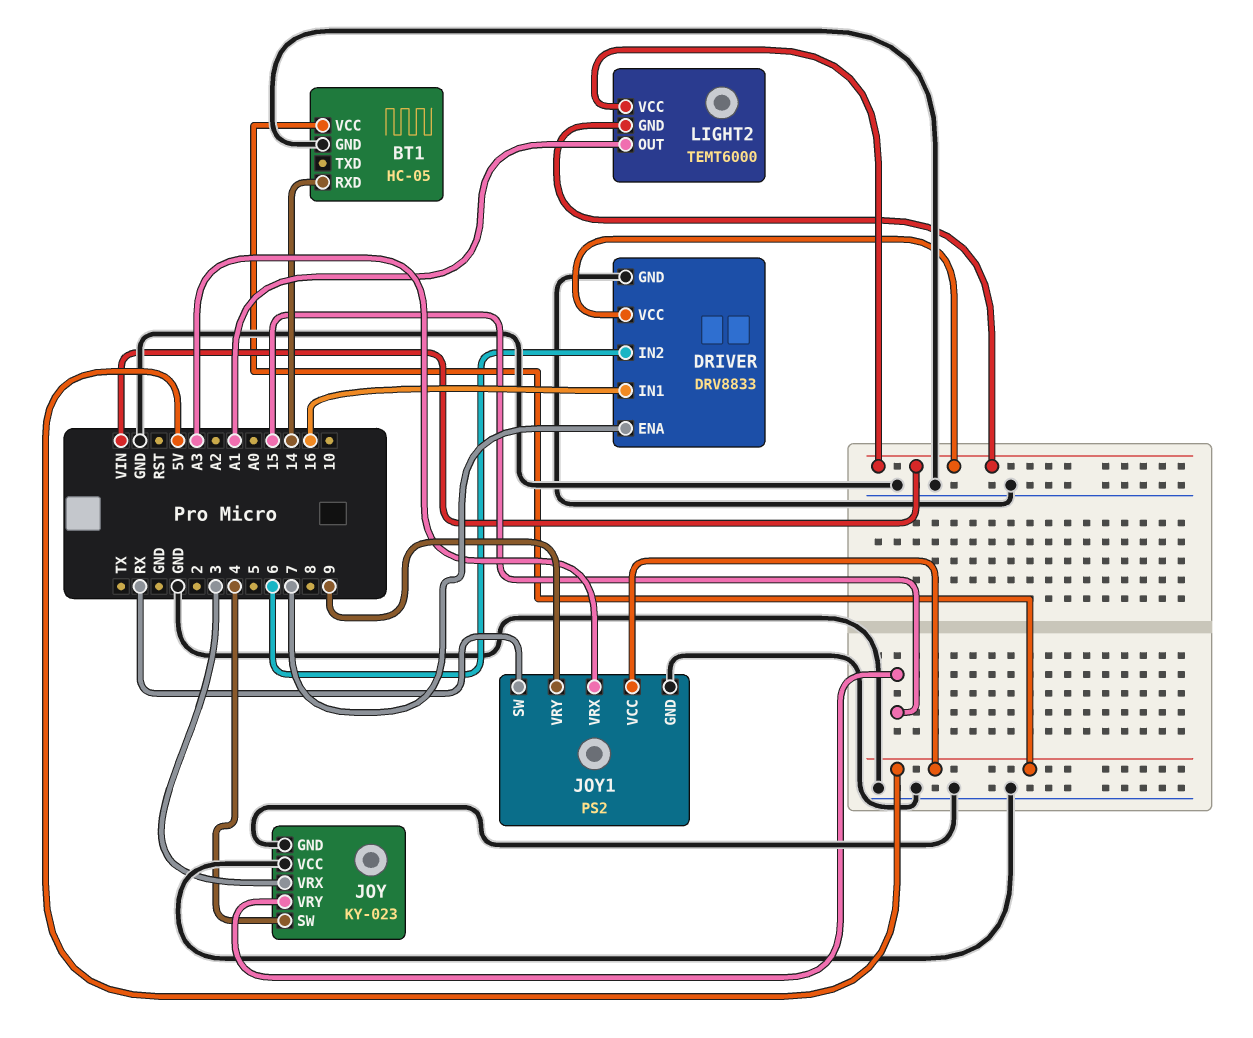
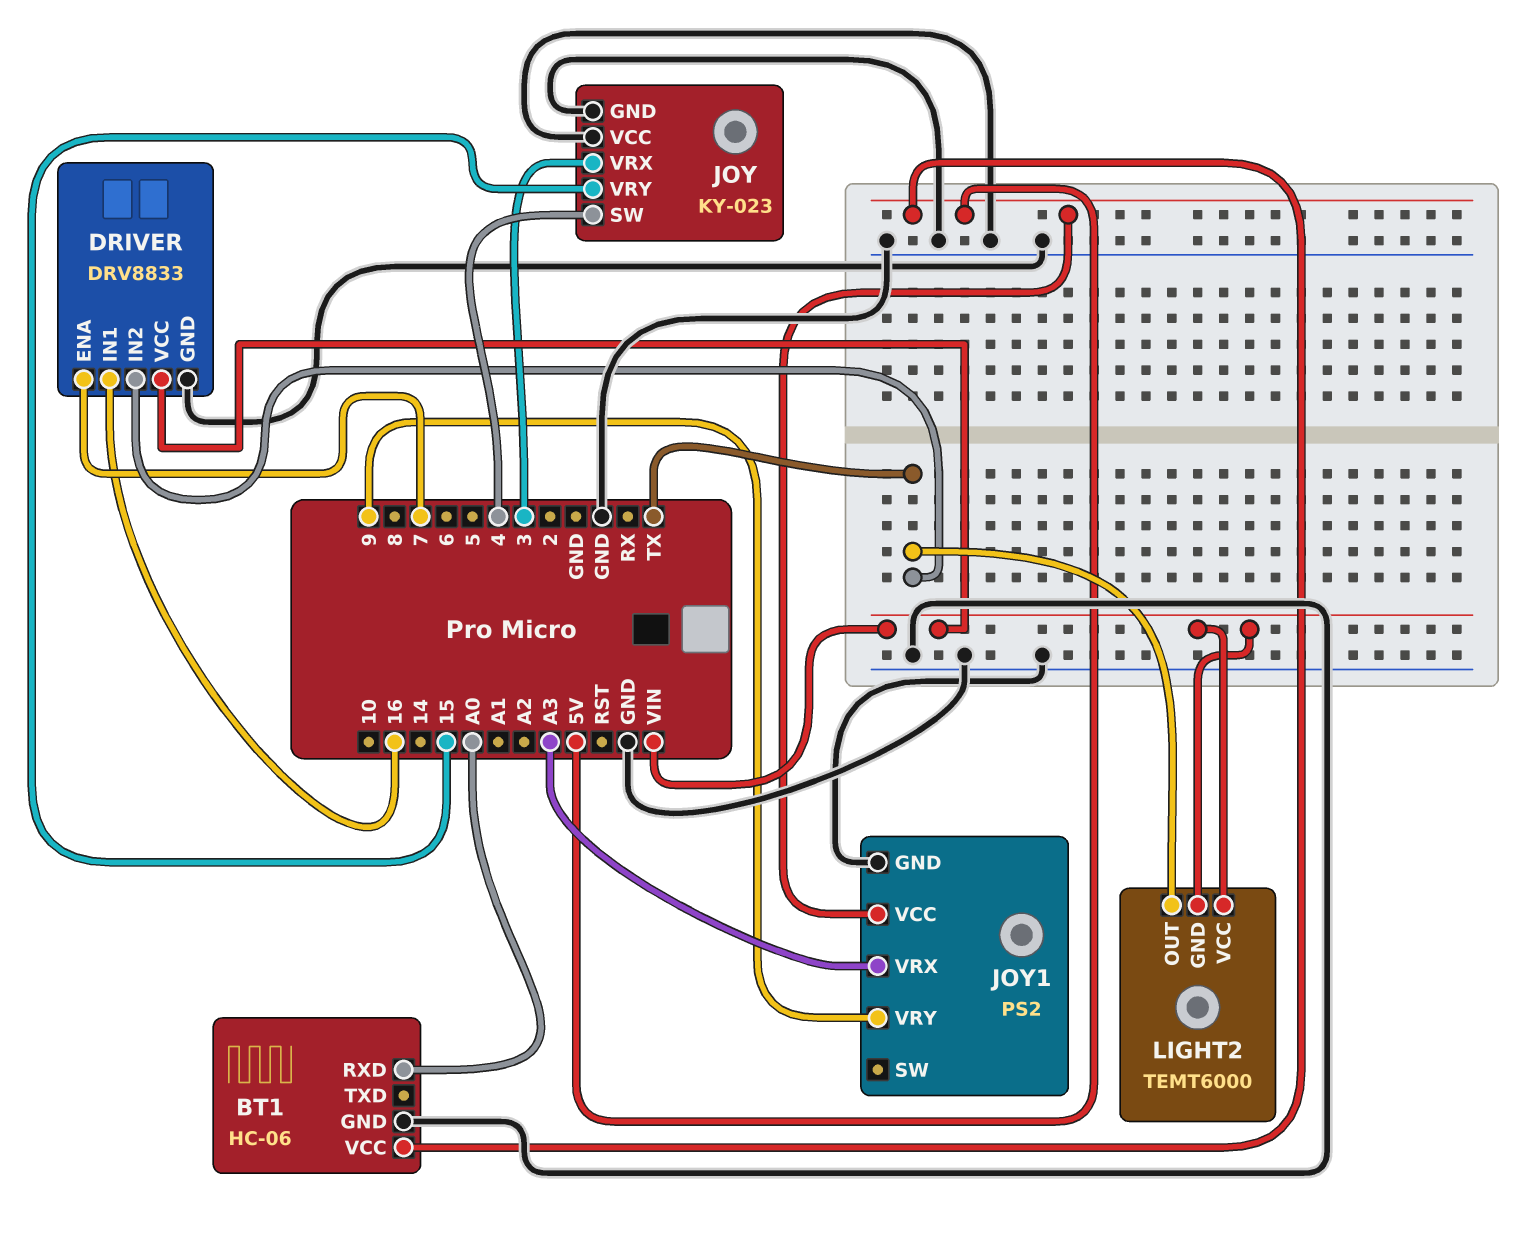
BT1: HC-05 -> HC-06
BT1 pin RXD: 14 -> A0
DRIVER pin IN2: 6 -> TX
JOY1 pin SW: RX -> none
LIGHT2 pin OUT: A1 -> TX

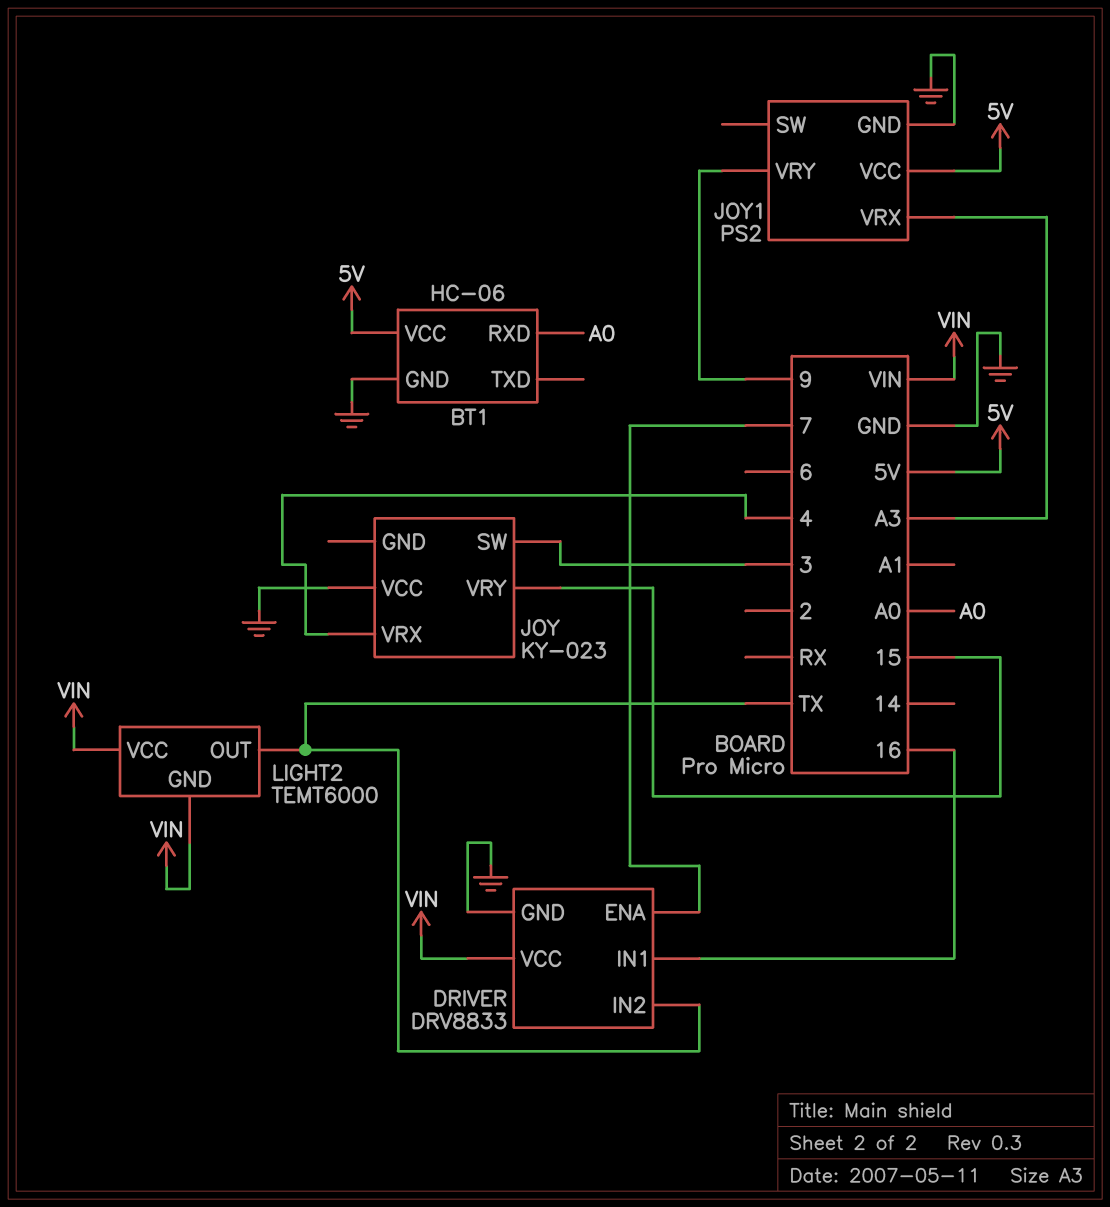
JOY pin GND: GND -> none
JOY pin SW: 4 -> 3
JOY pin VRX: 3 -> 4

